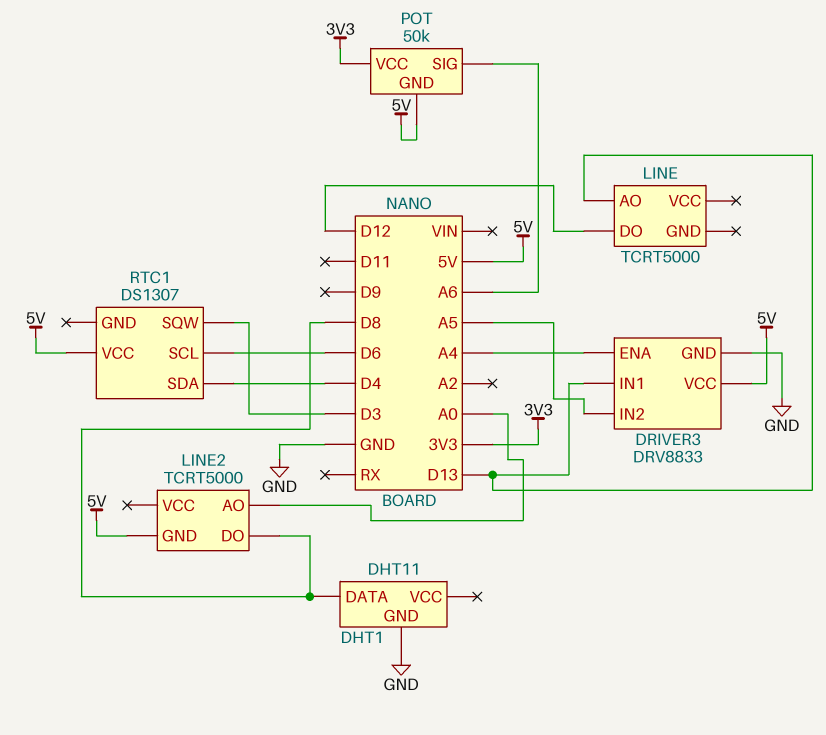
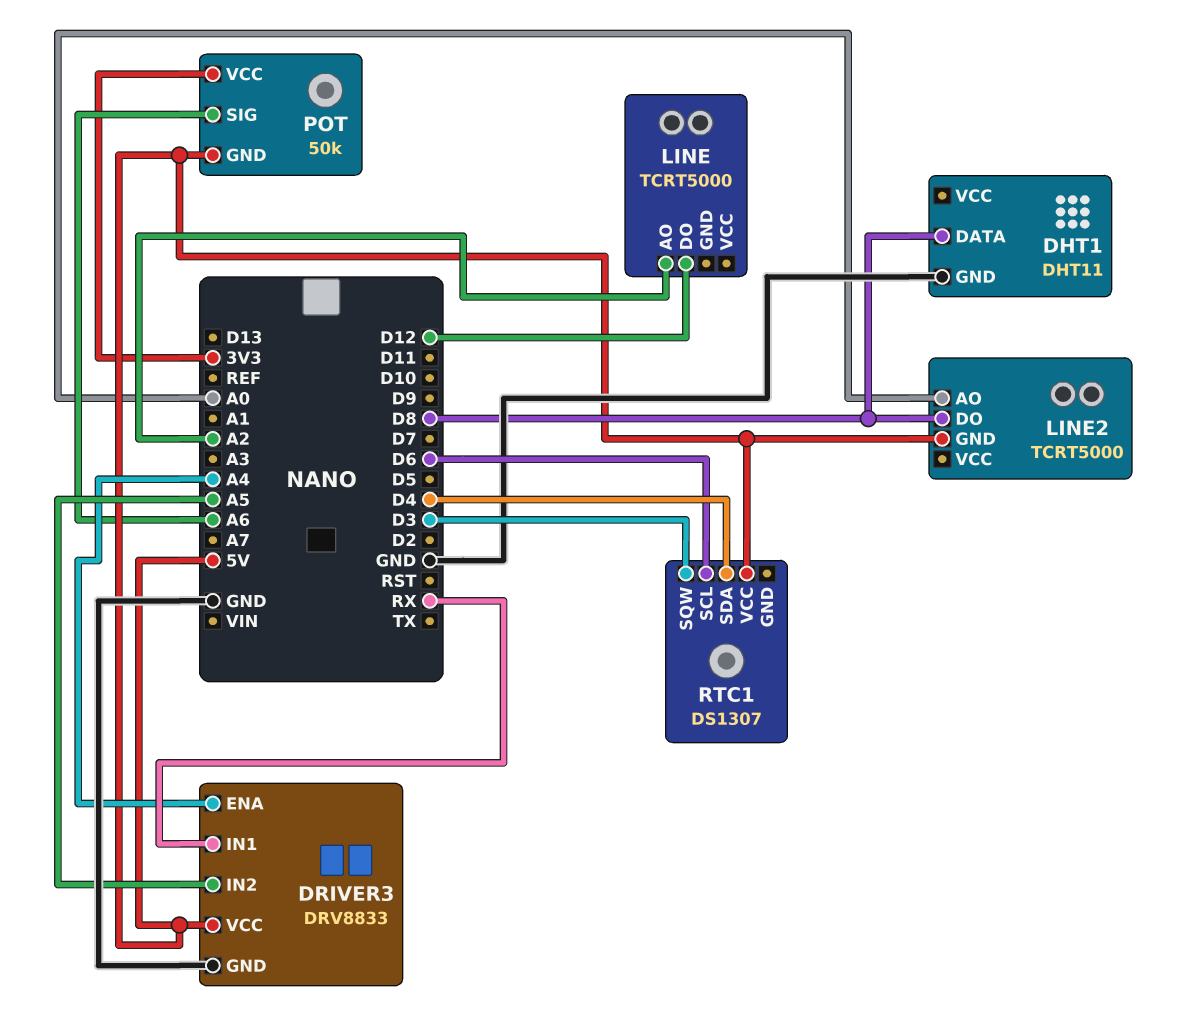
DRIVER3 pin IN1: D13 -> RX
LINE pin AO: D13 -> A2

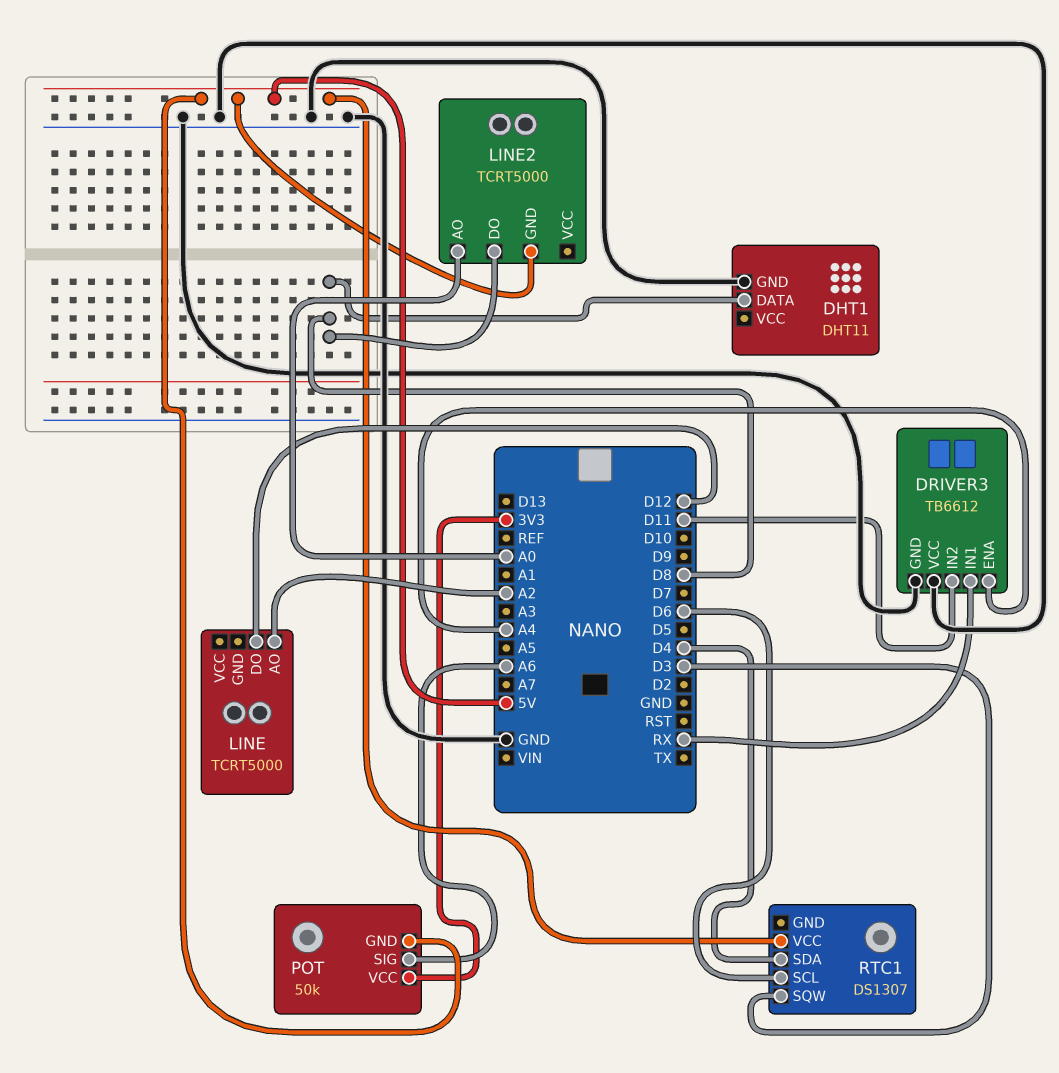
DRIVER3: DRV8833 -> TB6612
DRIVER3 pin IN2: A5 -> D11
DRIVER3 pin VCC: 5V -> GND

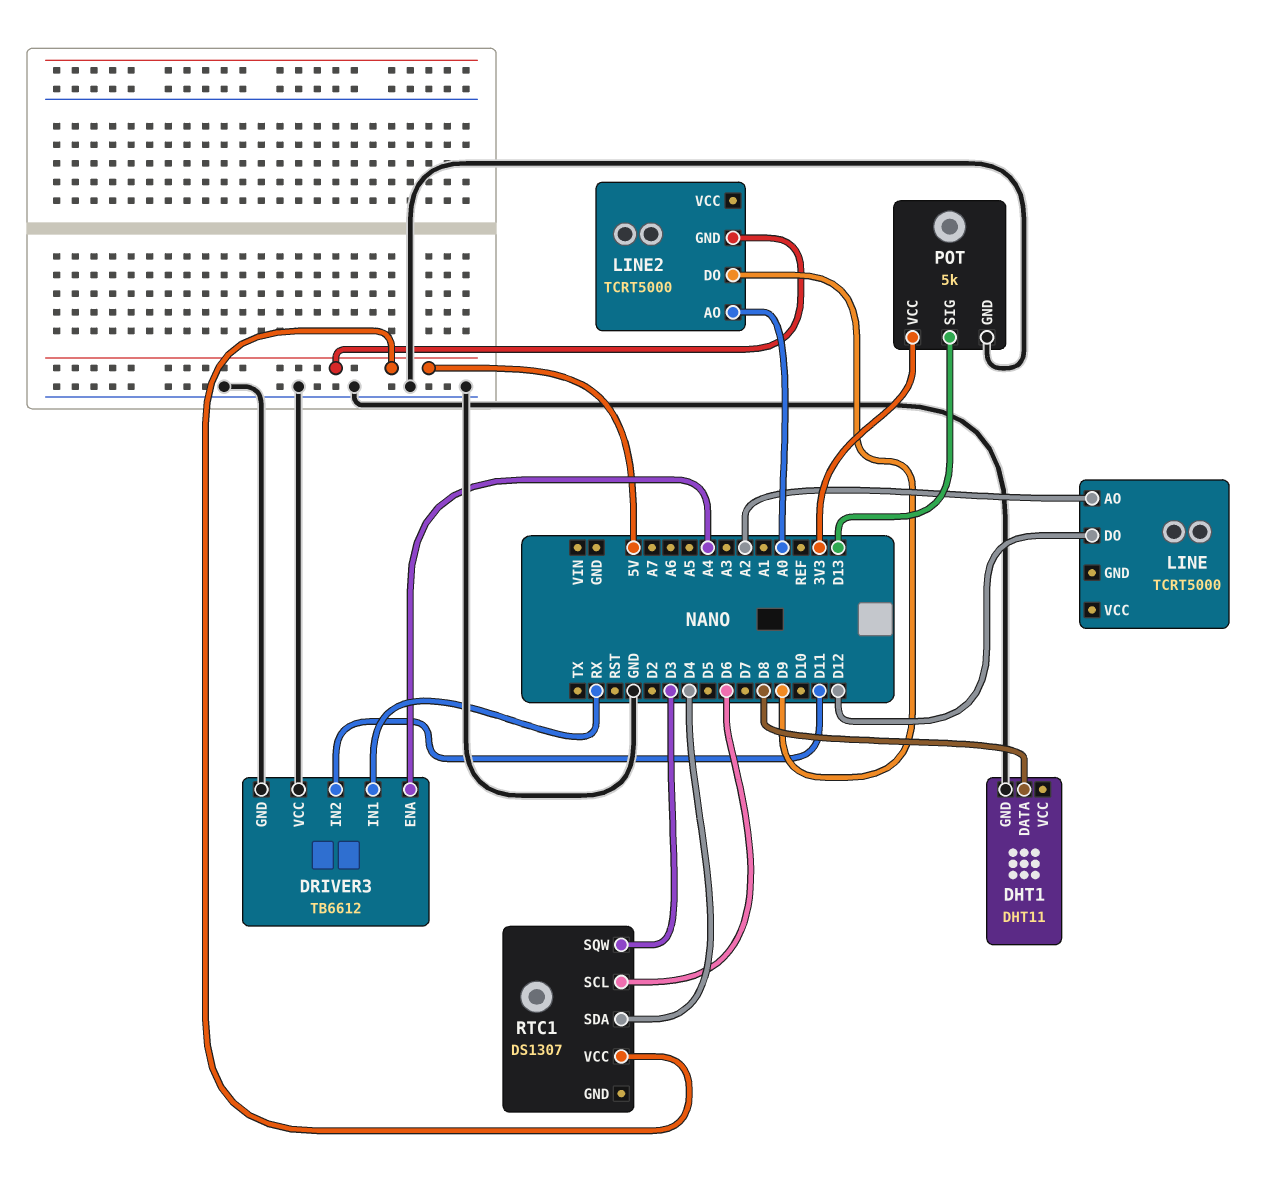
LINE2 pin DO: D8 -> D9
POT: 50k -> 5k
POT pin GND: 5V -> GND
POT pin SIG: A6 -> D13

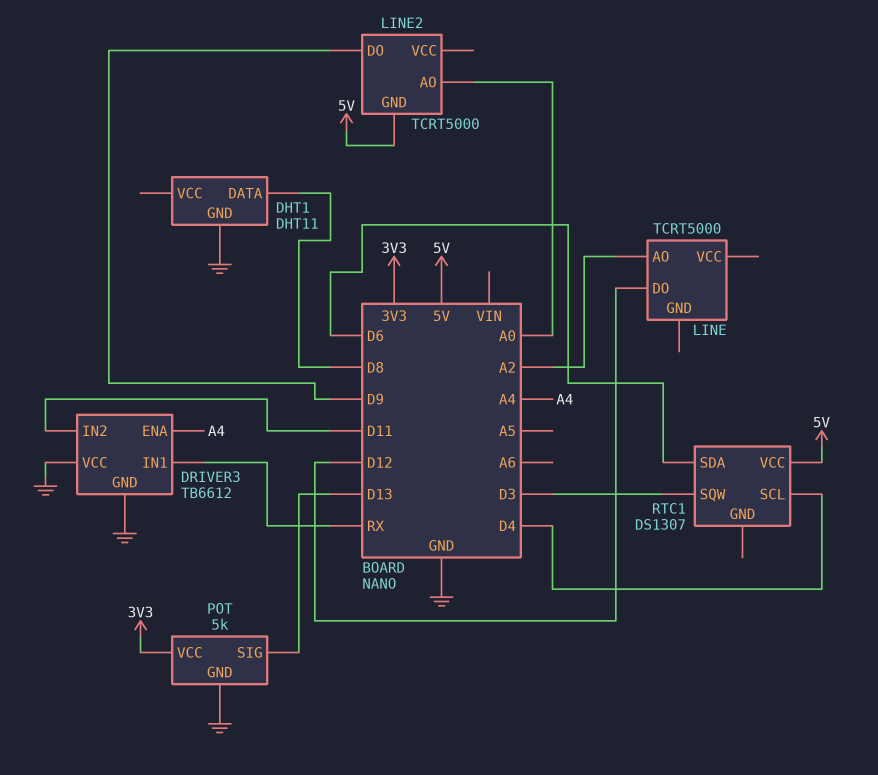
RTC1 pin SCL: D6 -> D4
RTC1 pin SDA: D4 -> D6

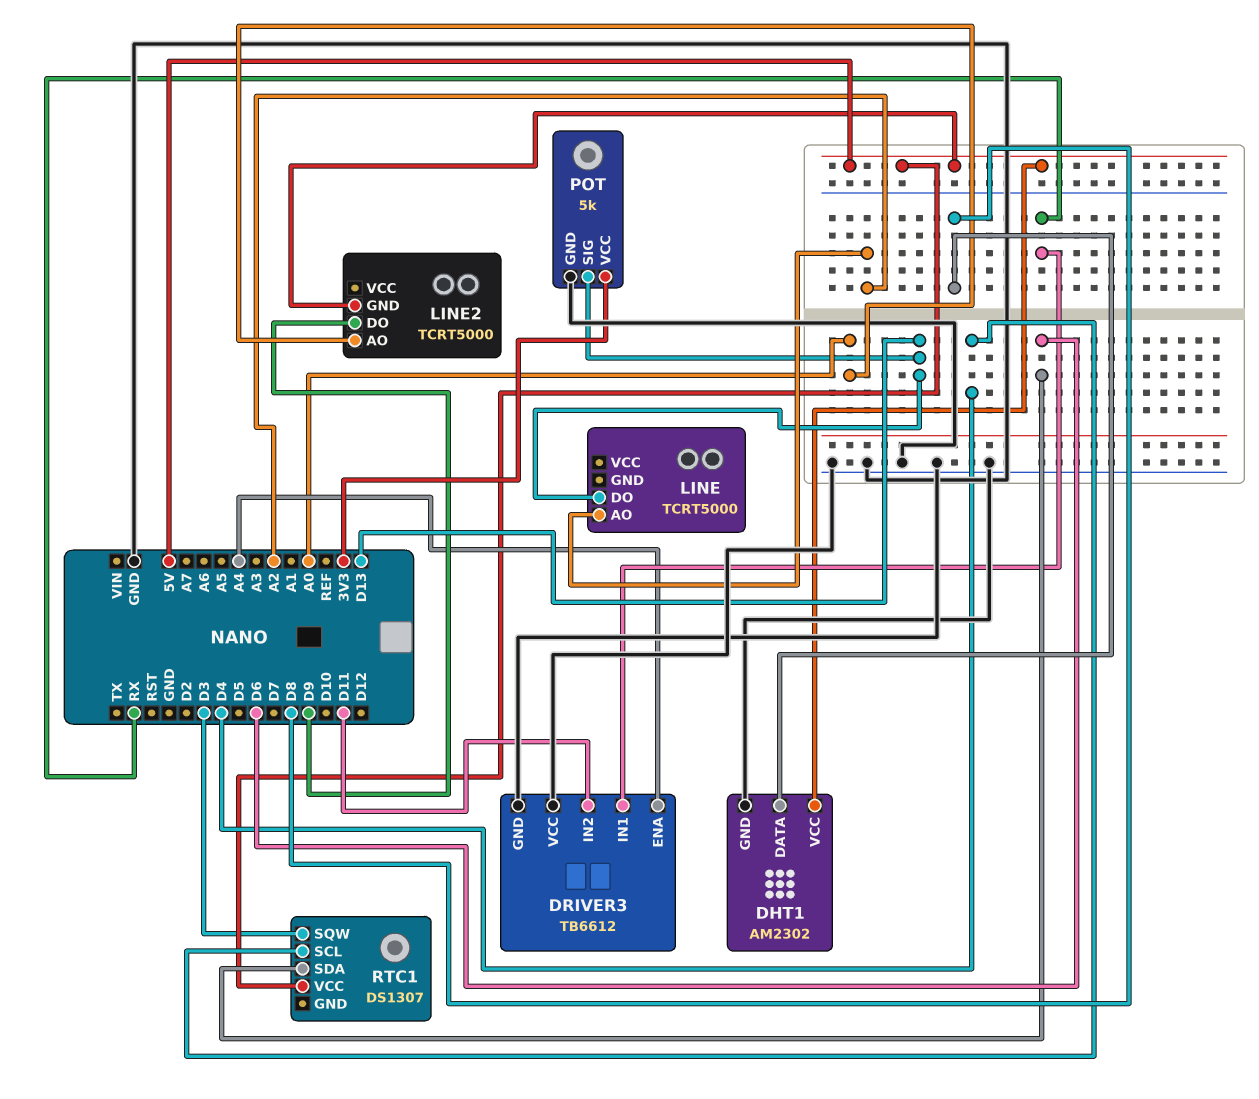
DHT1: DHT11 -> AM2302
DHT1 pin VCC: none -> 5V
LINE pin DO: D12 -> D13

